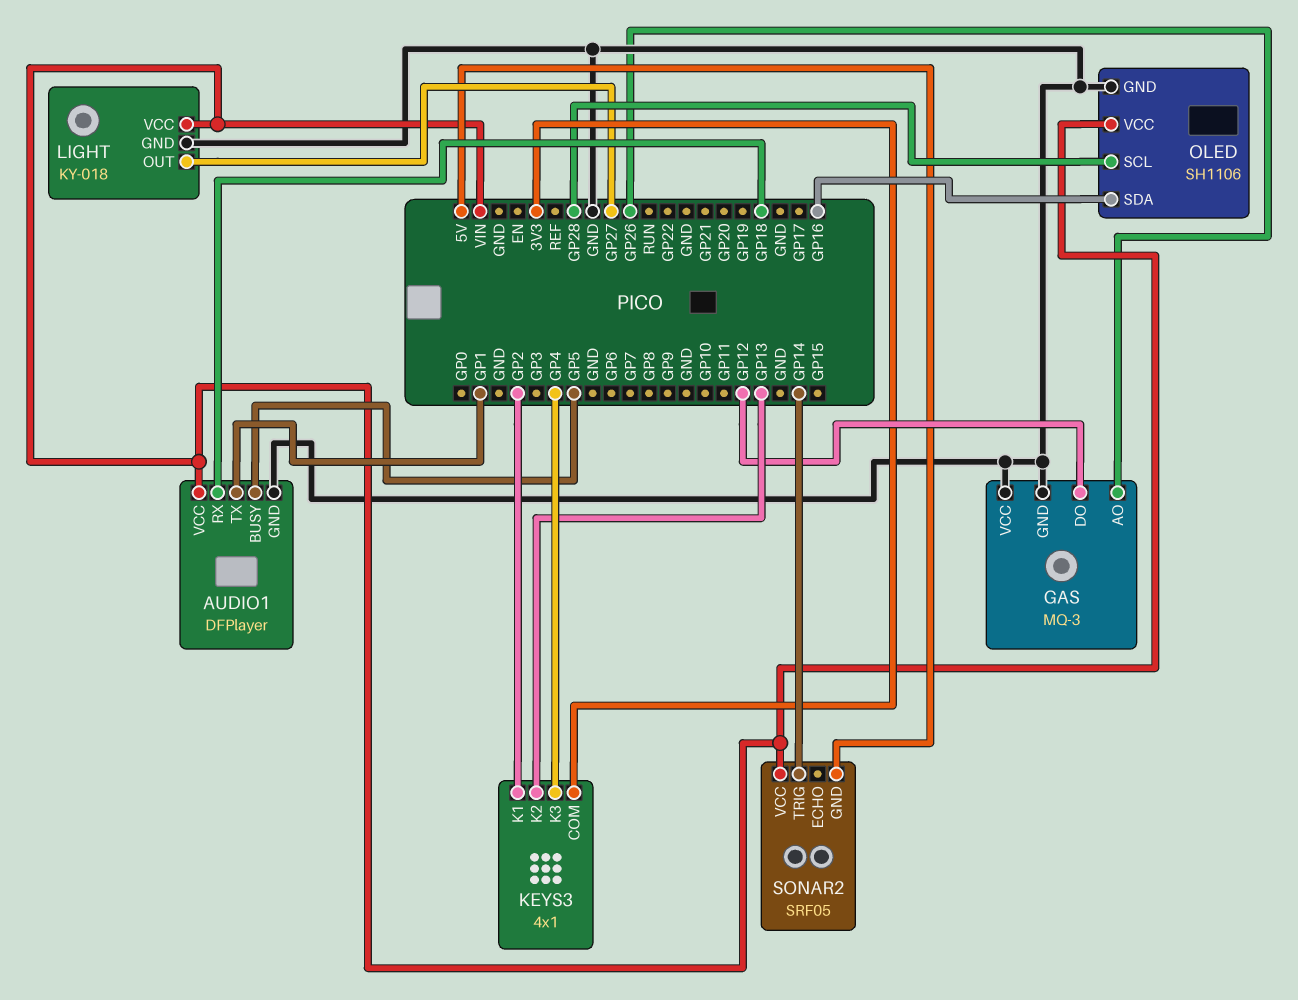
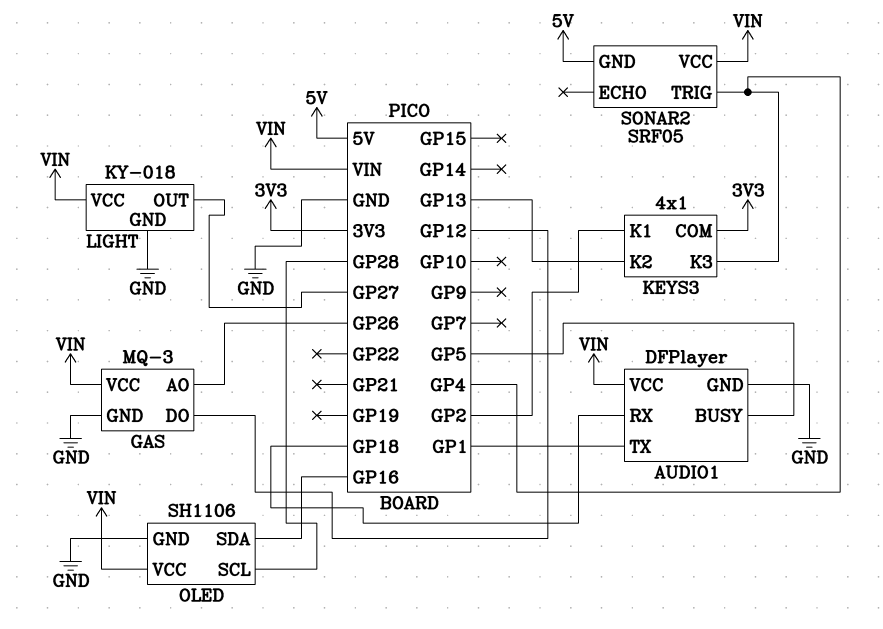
GAS pin VCC: GND -> VIN
SONAR2 pin TRIG: GP14 -> GP4

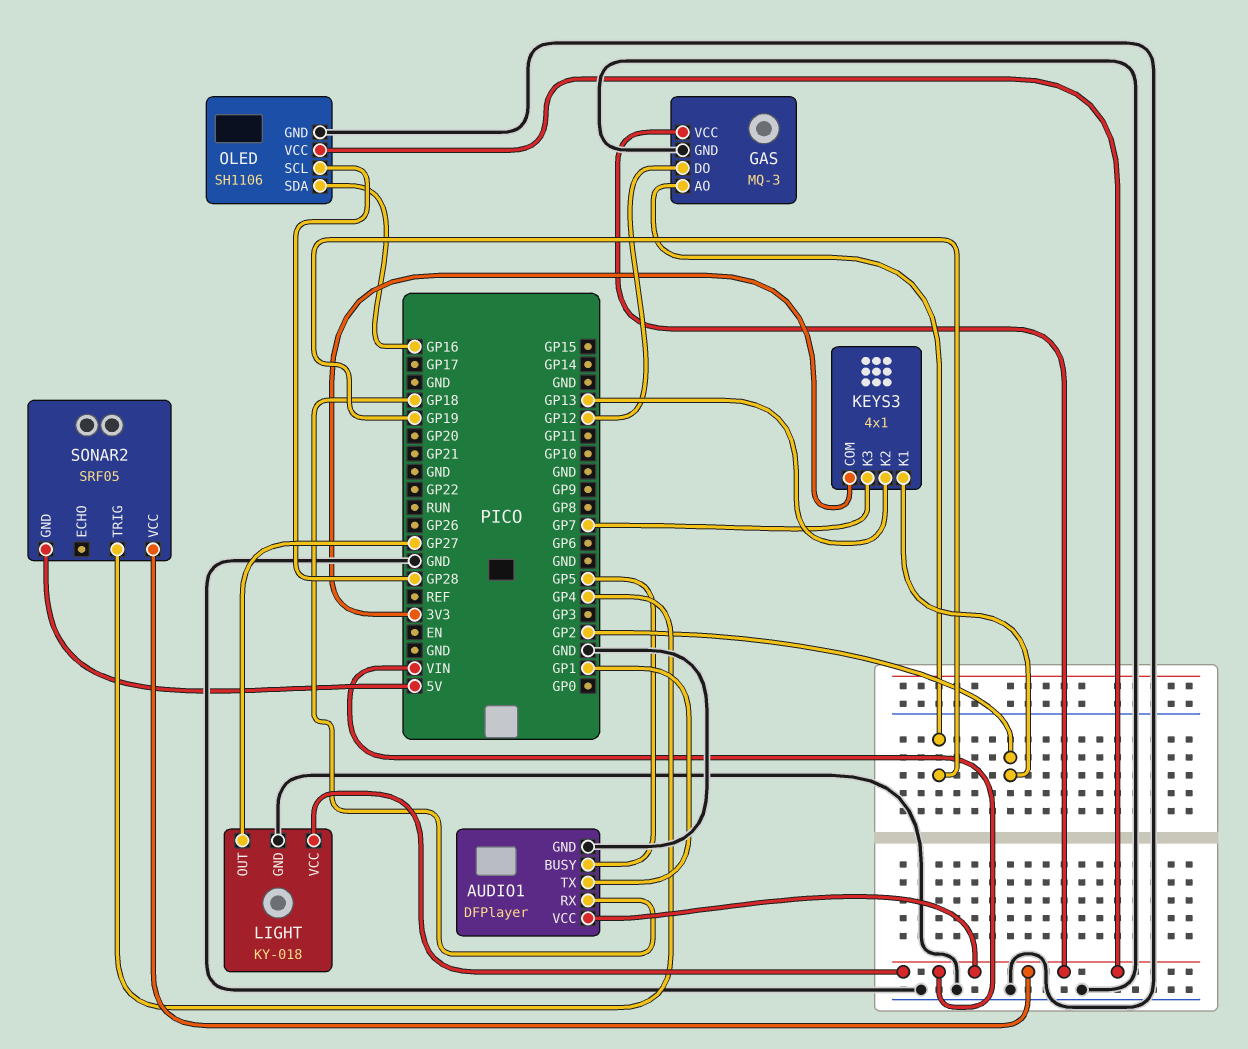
GAS pin AO: GP26 -> GP19
KEYS3 pin K3: GP4 -> GP7

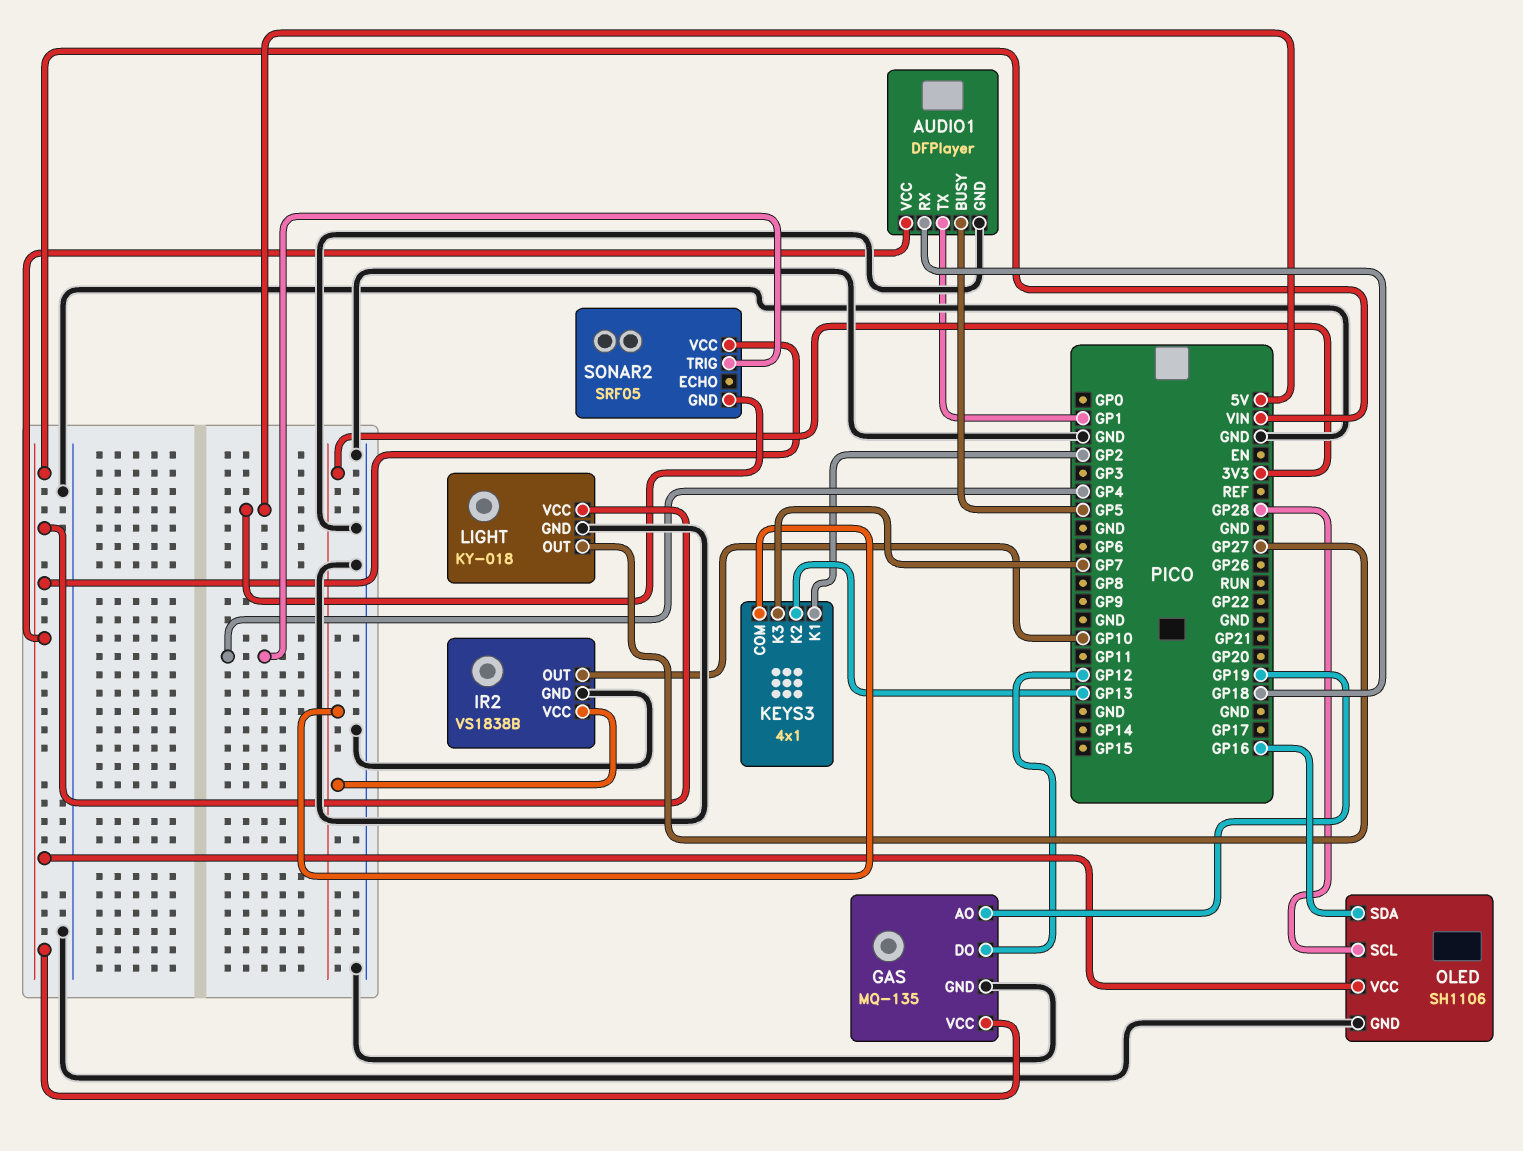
GAS: MQ-3 -> MQ-135
IR2: none -> VS1838B
IR2 pin GND: none -> GND
IR2 pin OUT: none -> GP10
IR2 pin VCC: none -> 3V3

